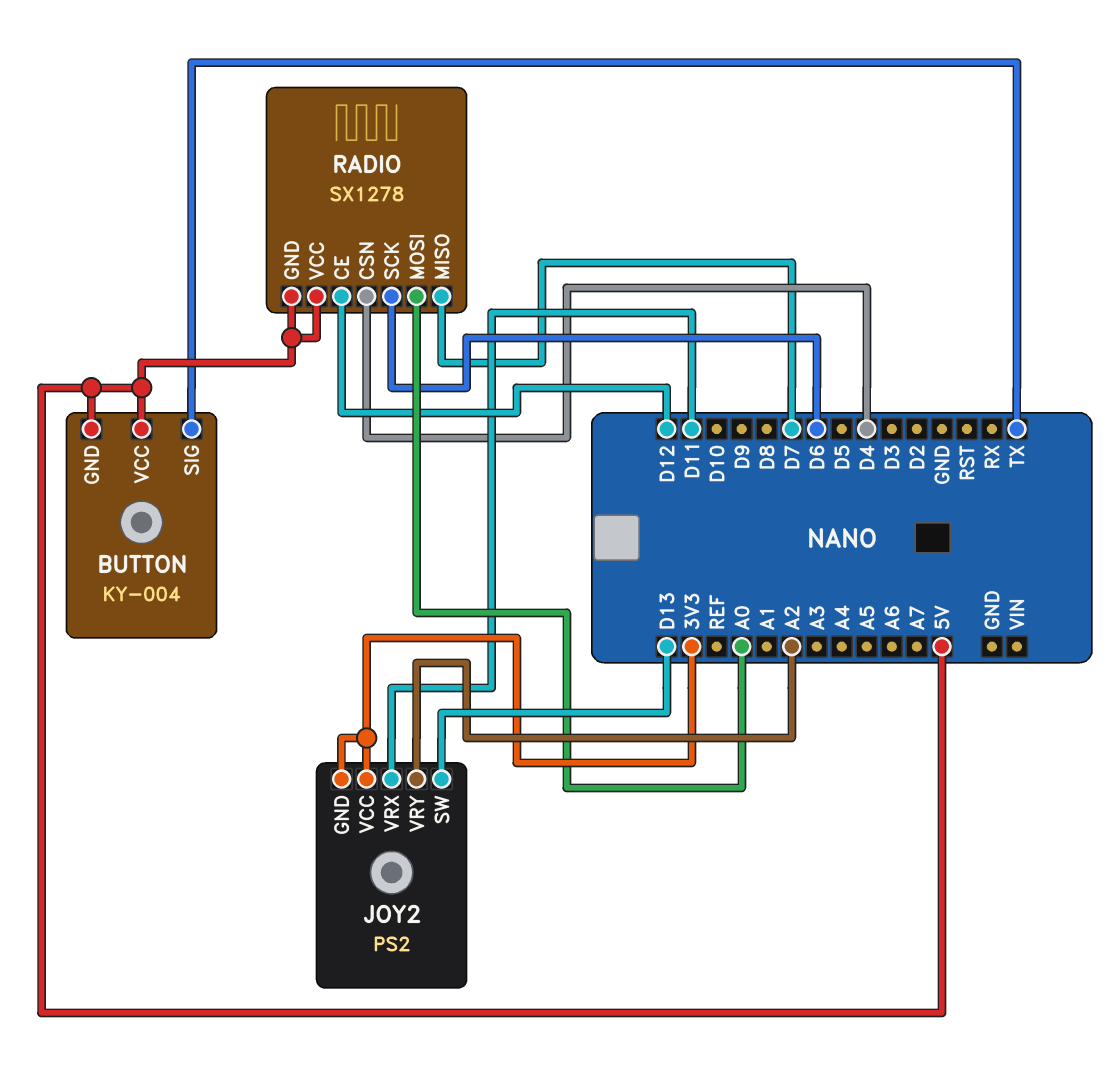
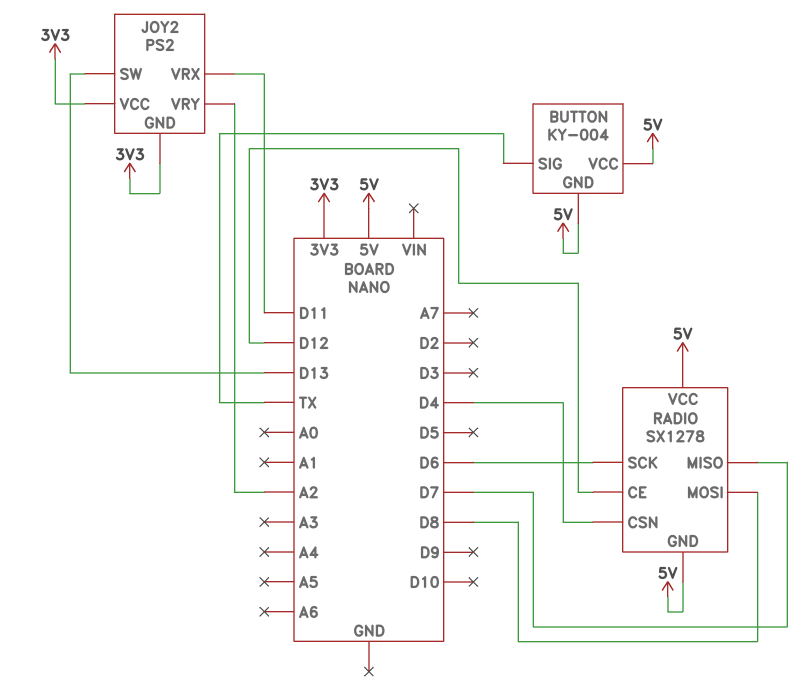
RADIO pin MOSI: A0 -> D8

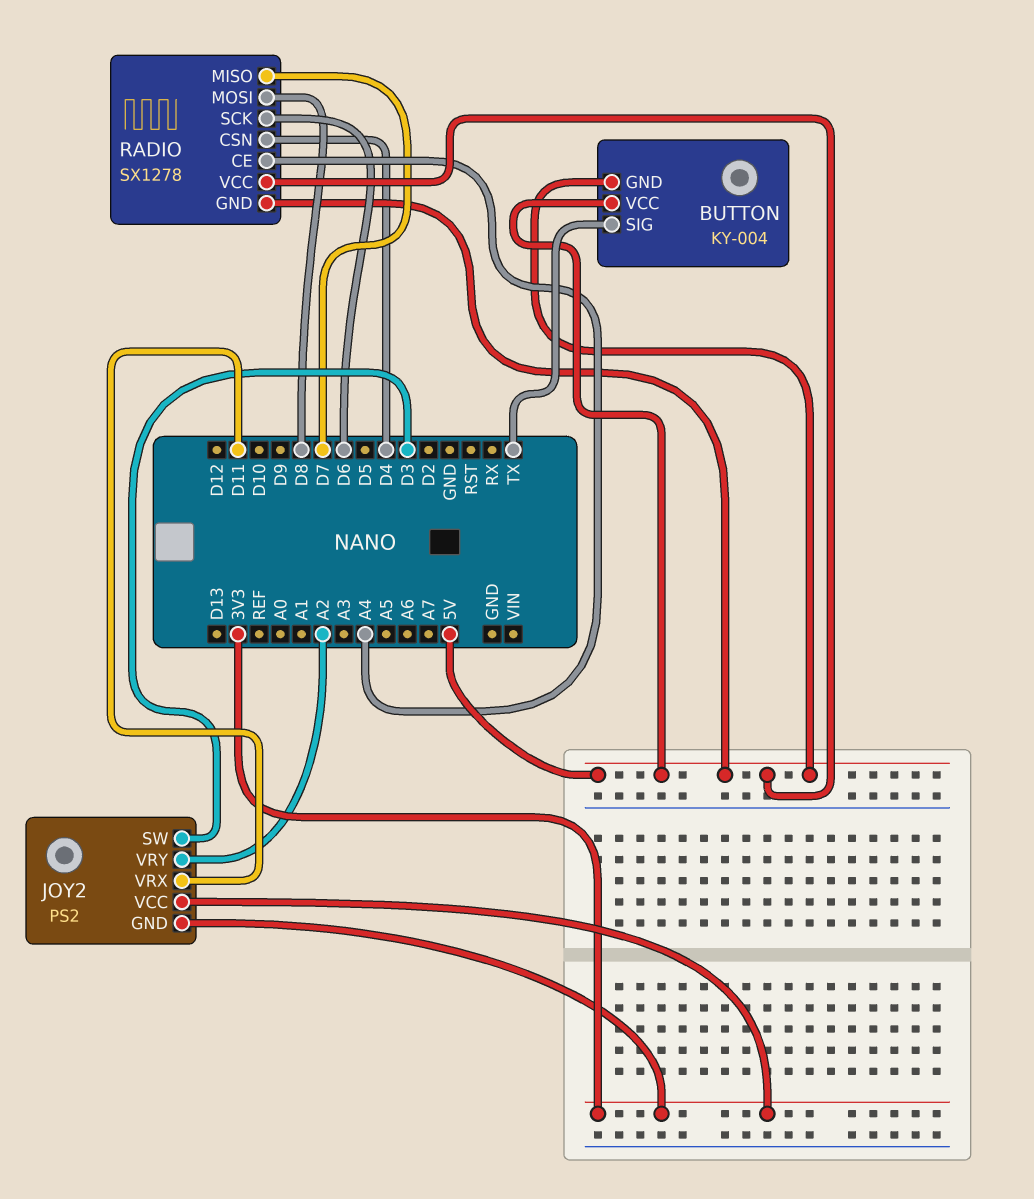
JOY2 pin SW: D13 -> D3
RADIO pin CE: D12 -> A4

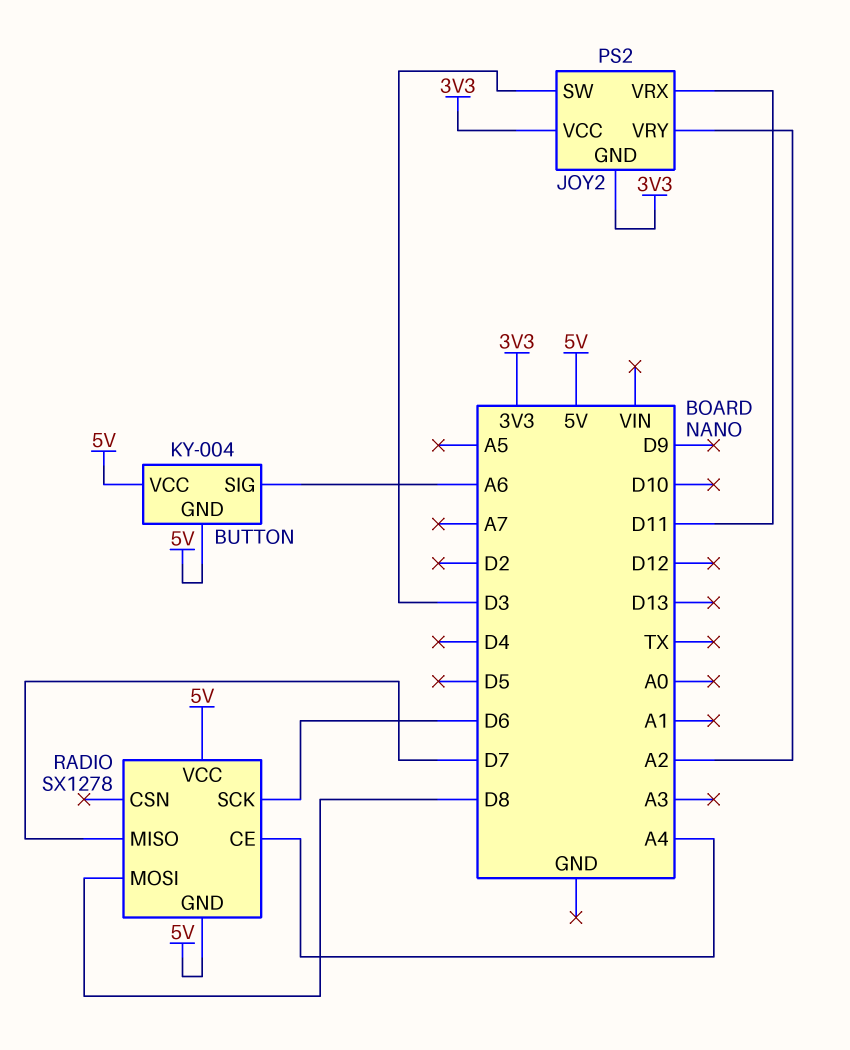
BUTTON pin SIG: TX -> A6
RADIO pin CSN: D4 -> none

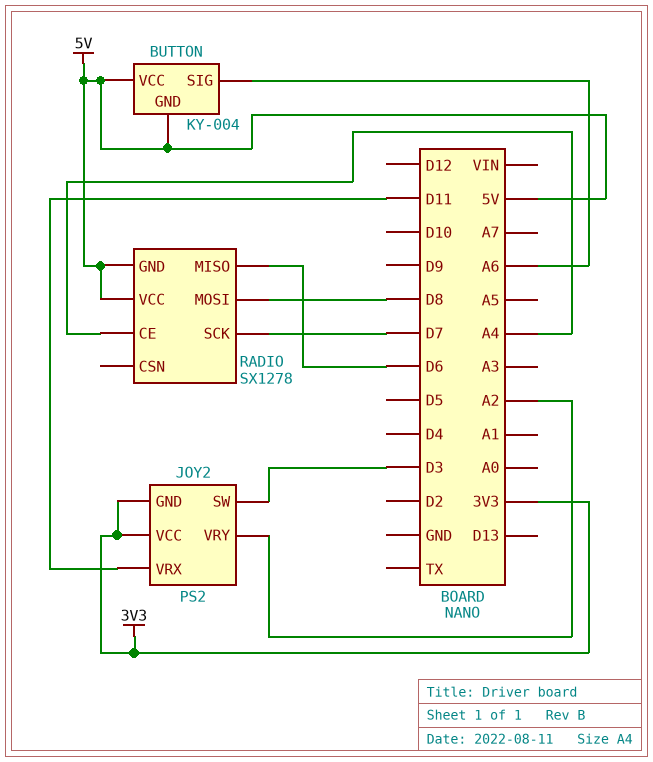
RADIO pin MISO: D7 -> D6
RADIO pin SCK: D6 -> D7

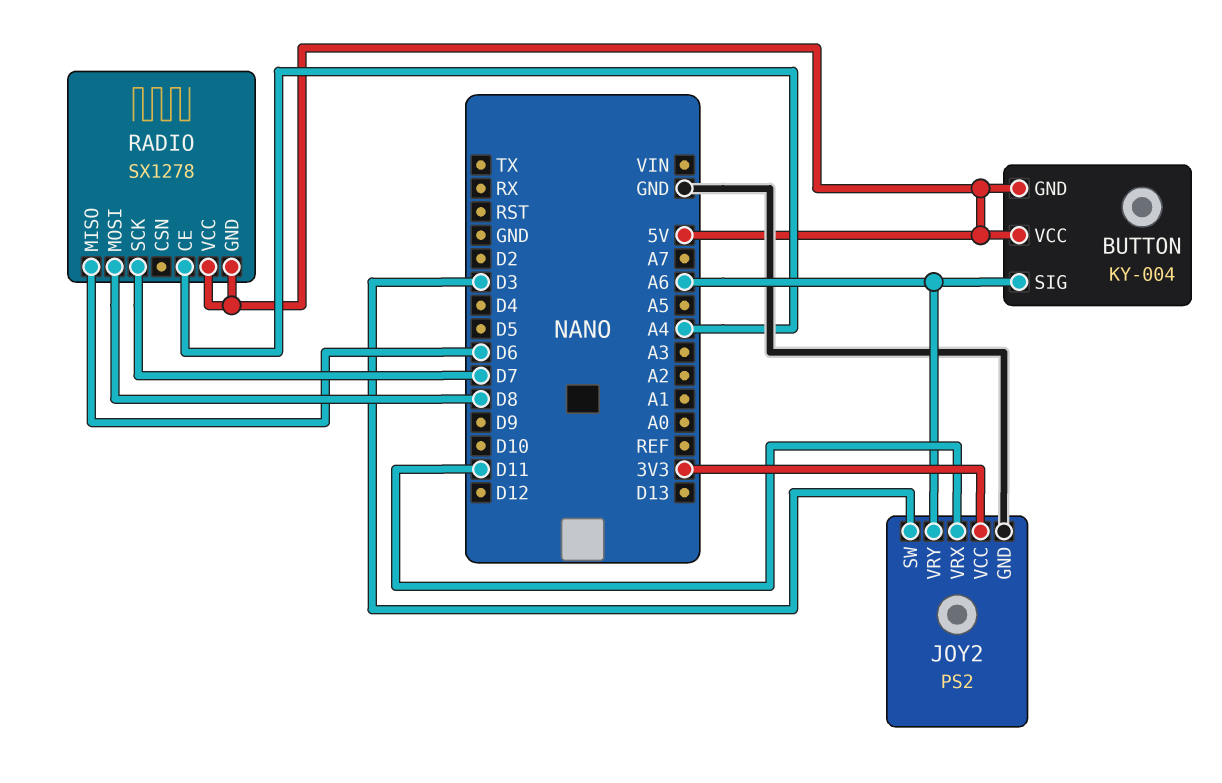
JOY2 pin GND: 3V3 -> GND
JOY2 pin VRY: A2 -> A6

